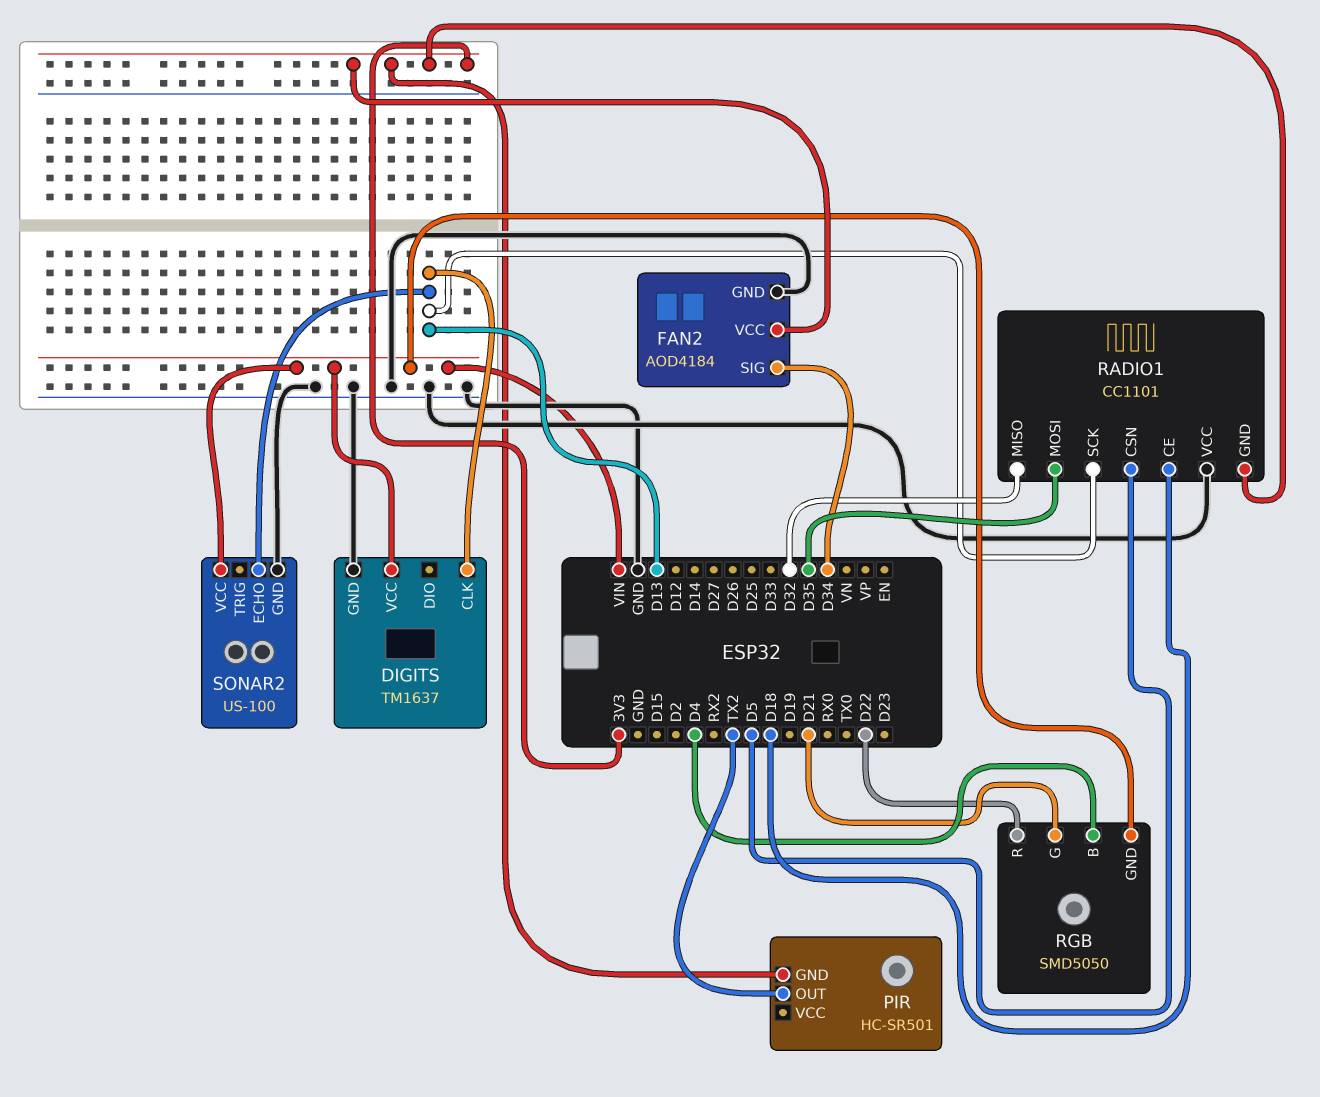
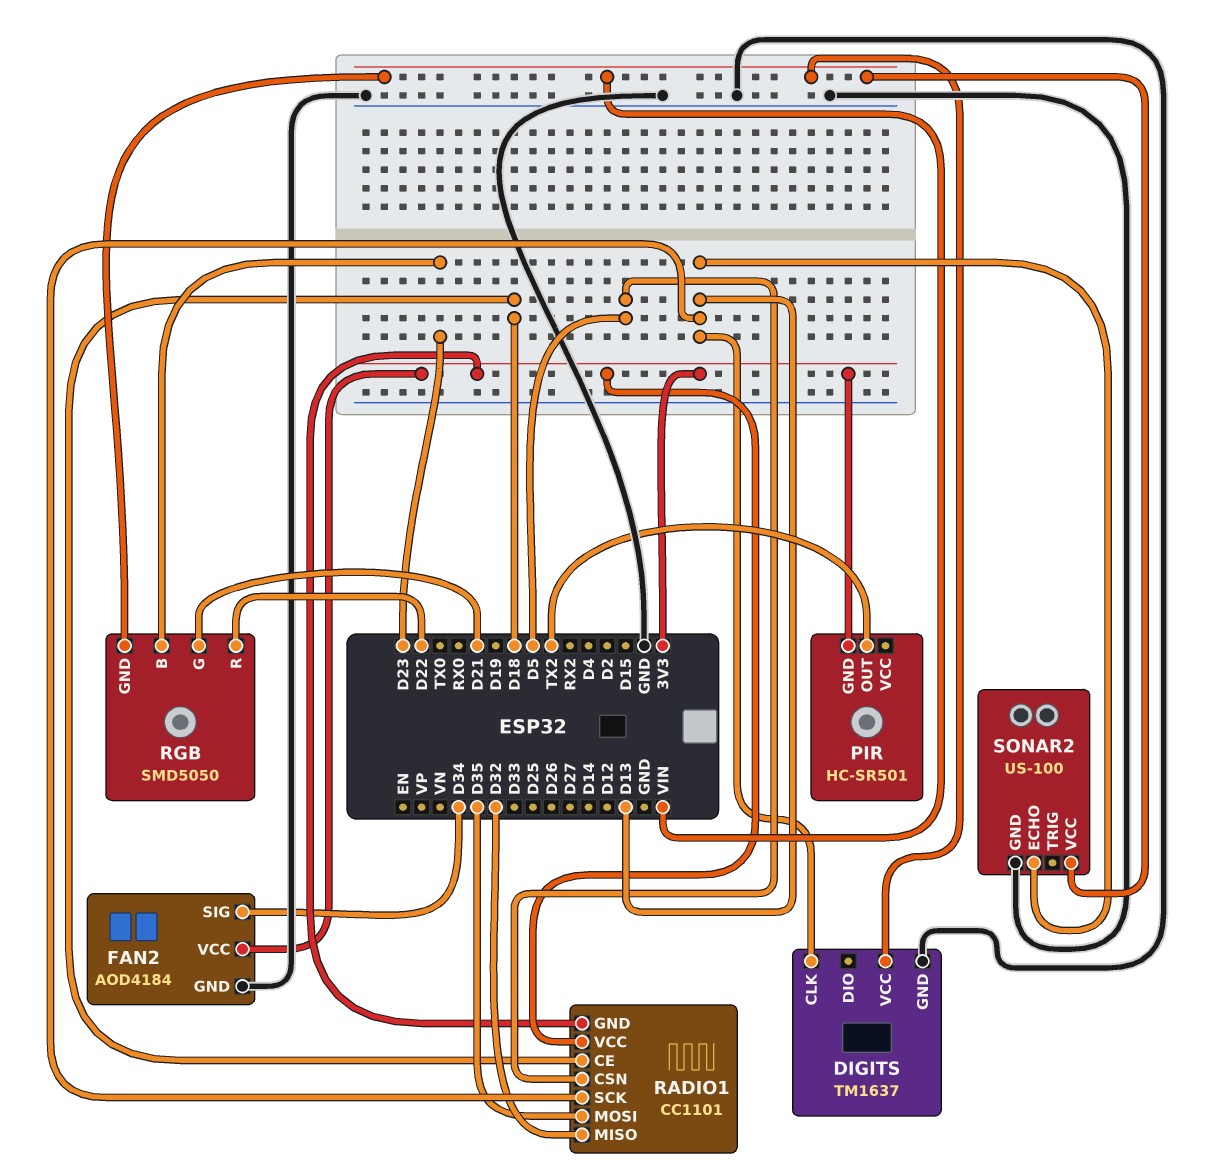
RADIO1 pin VCC: GND -> 3V3
RGB pin B: D4 -> D23

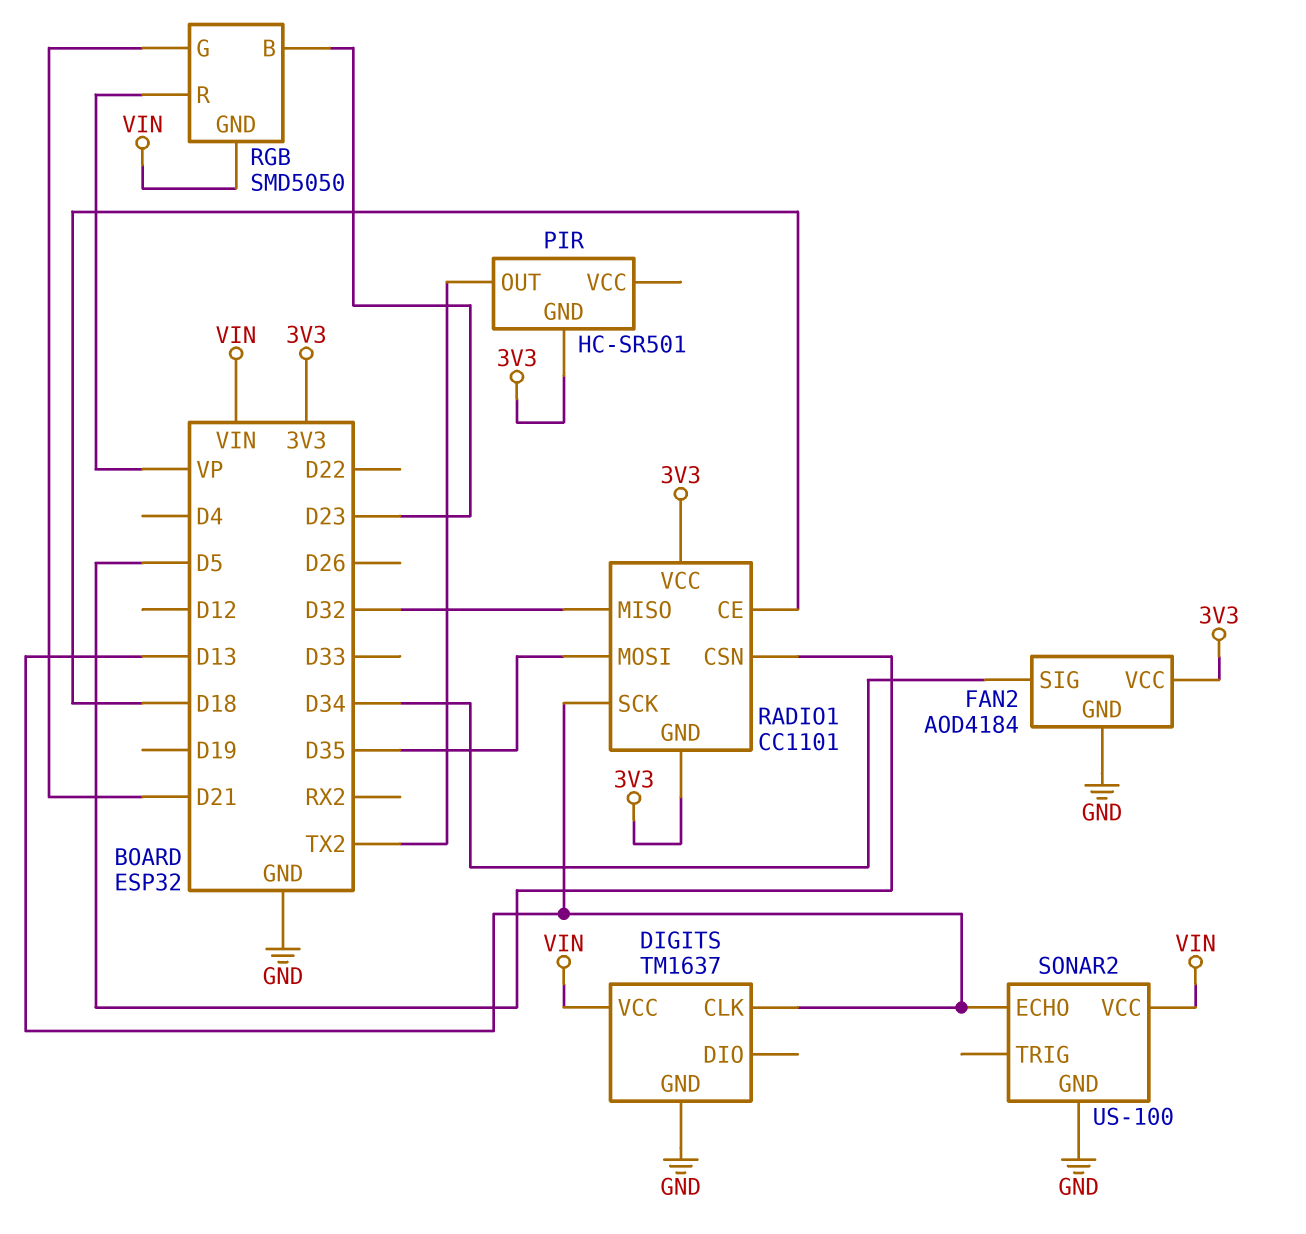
RGB pin R: D22 -> VP

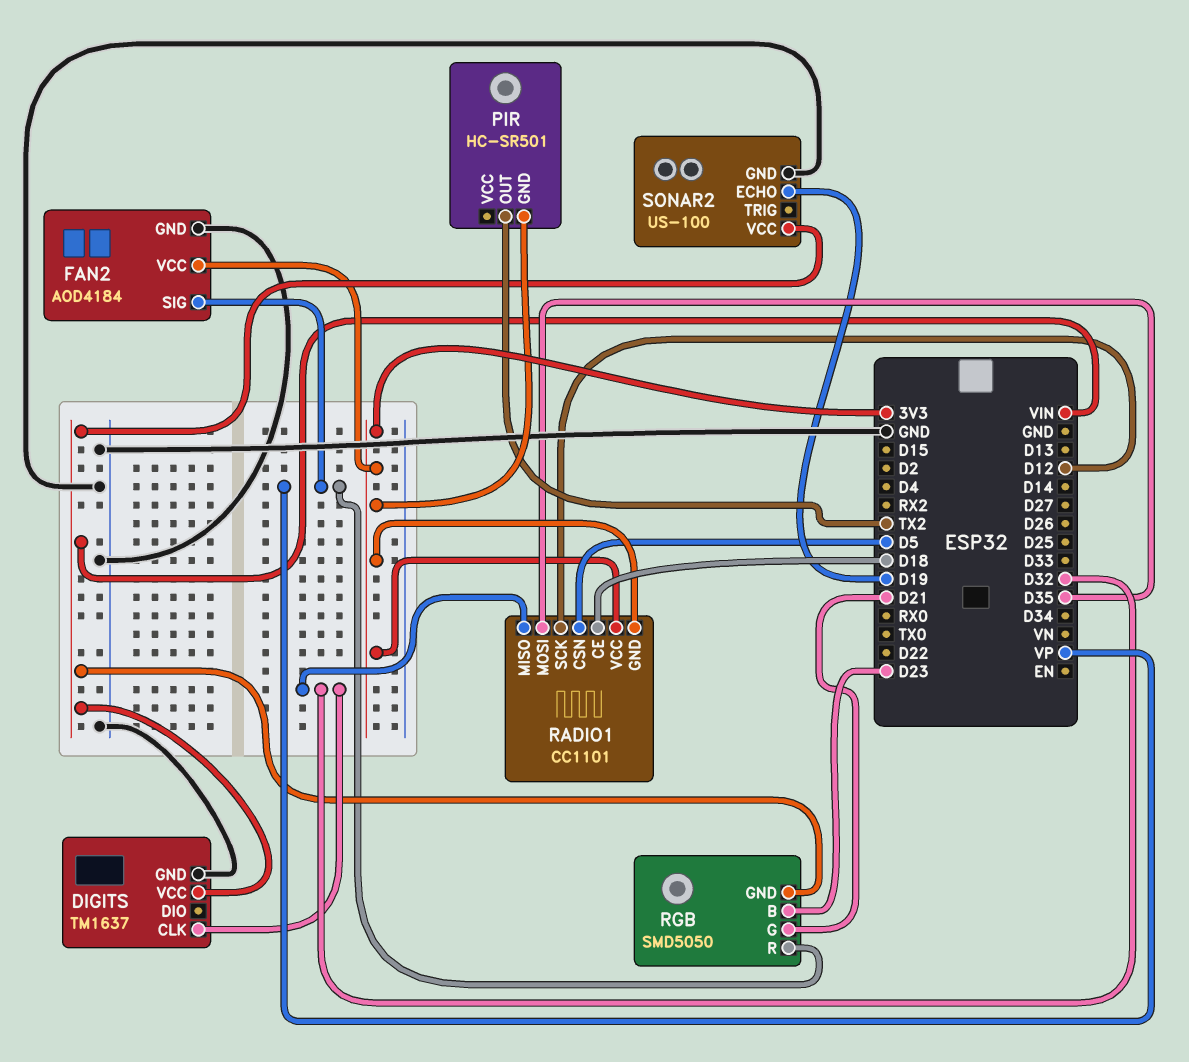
DIGITS pin CLK: D13 -> D32
FAN2 pin SIG: D34 -> VP
RADIO1 pin SCK: D13 -> D12
SONAR2 pin ECHO: D13 -> D19

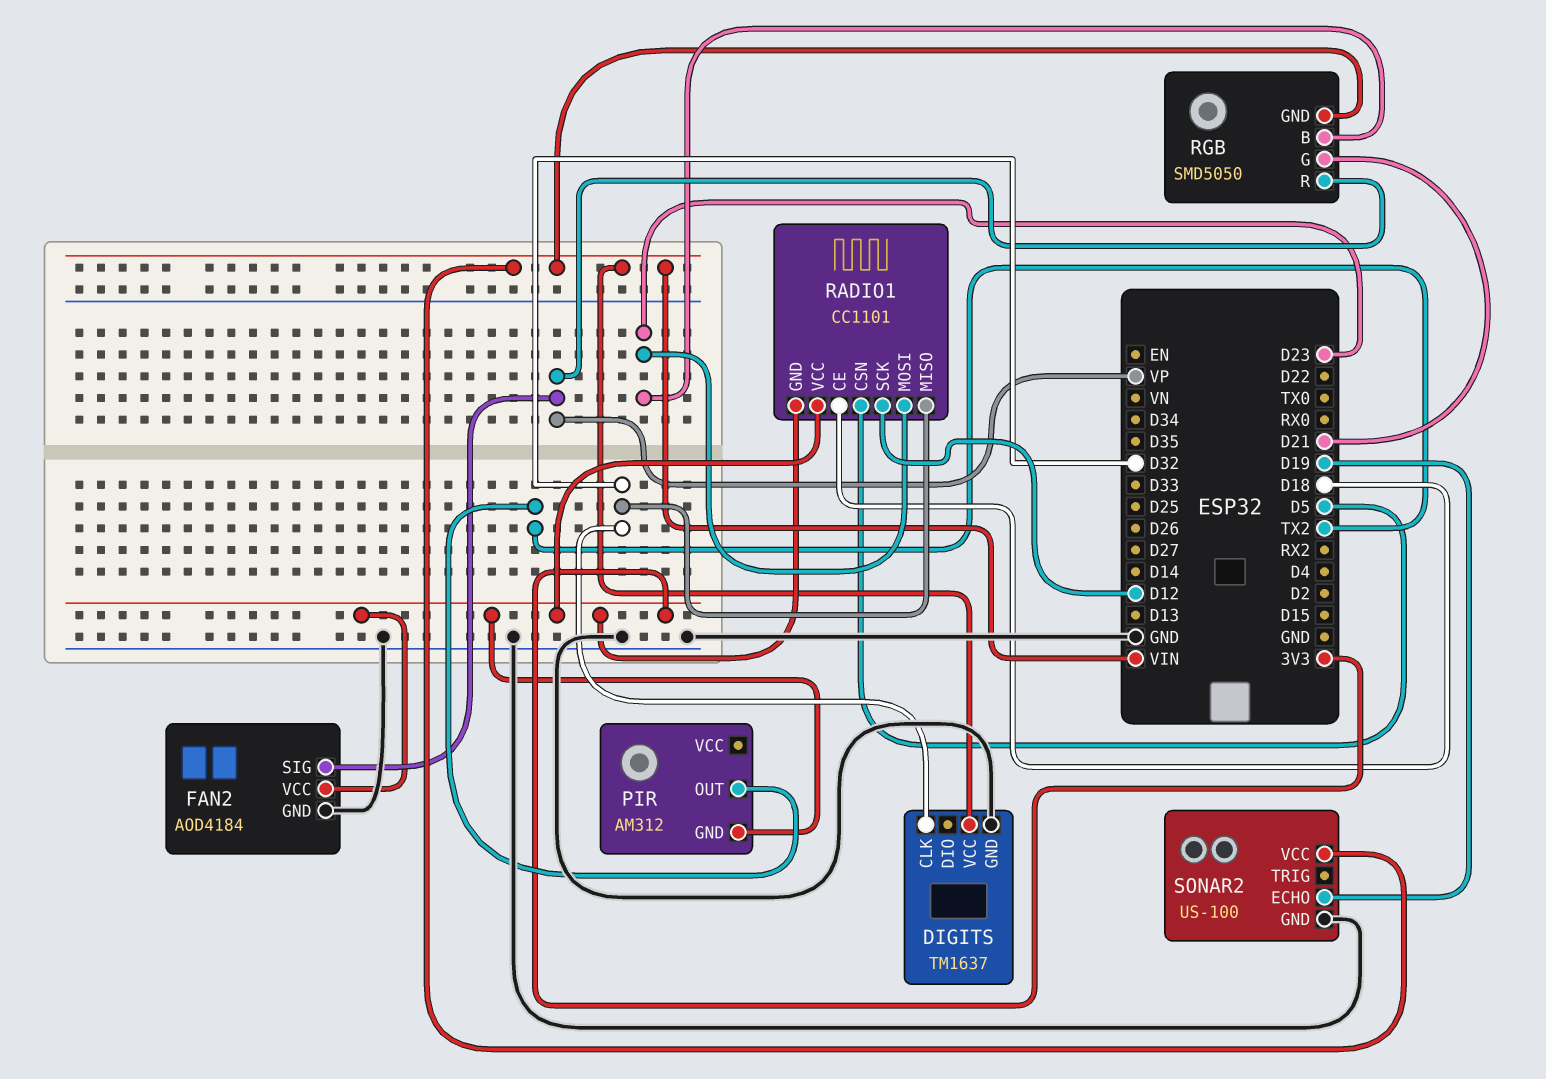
PIR: HC-SR501 -> AM312
RADIO1 pin MOSI: D35 -> D23

